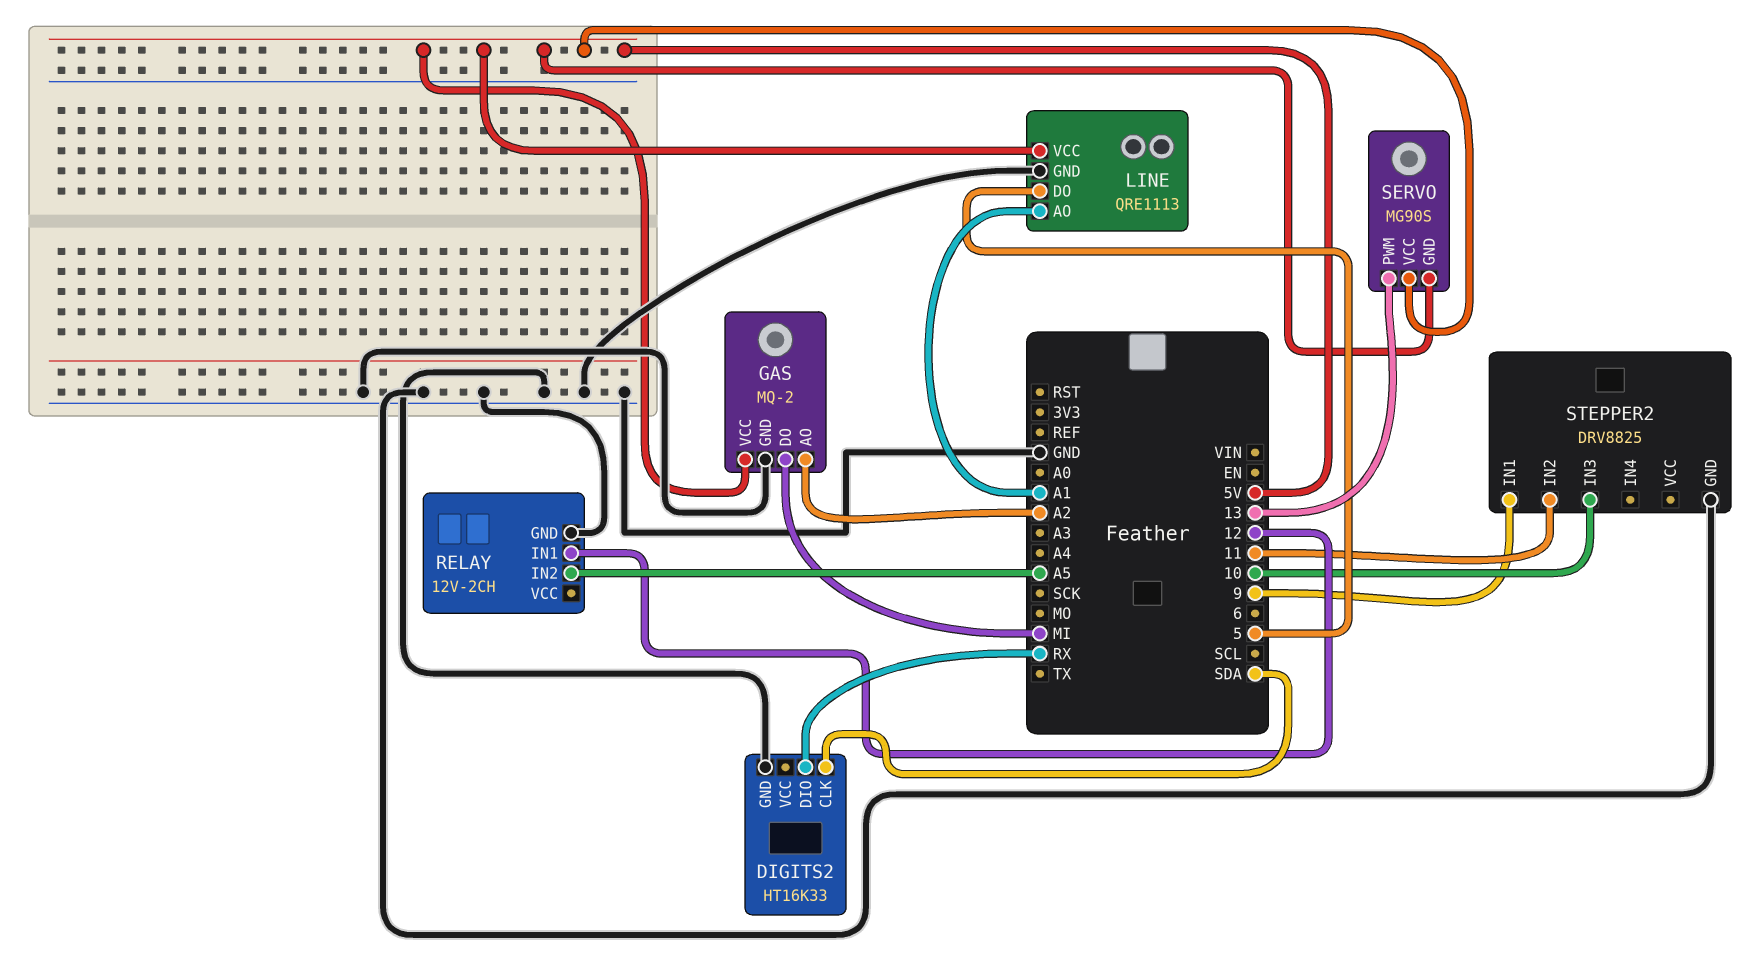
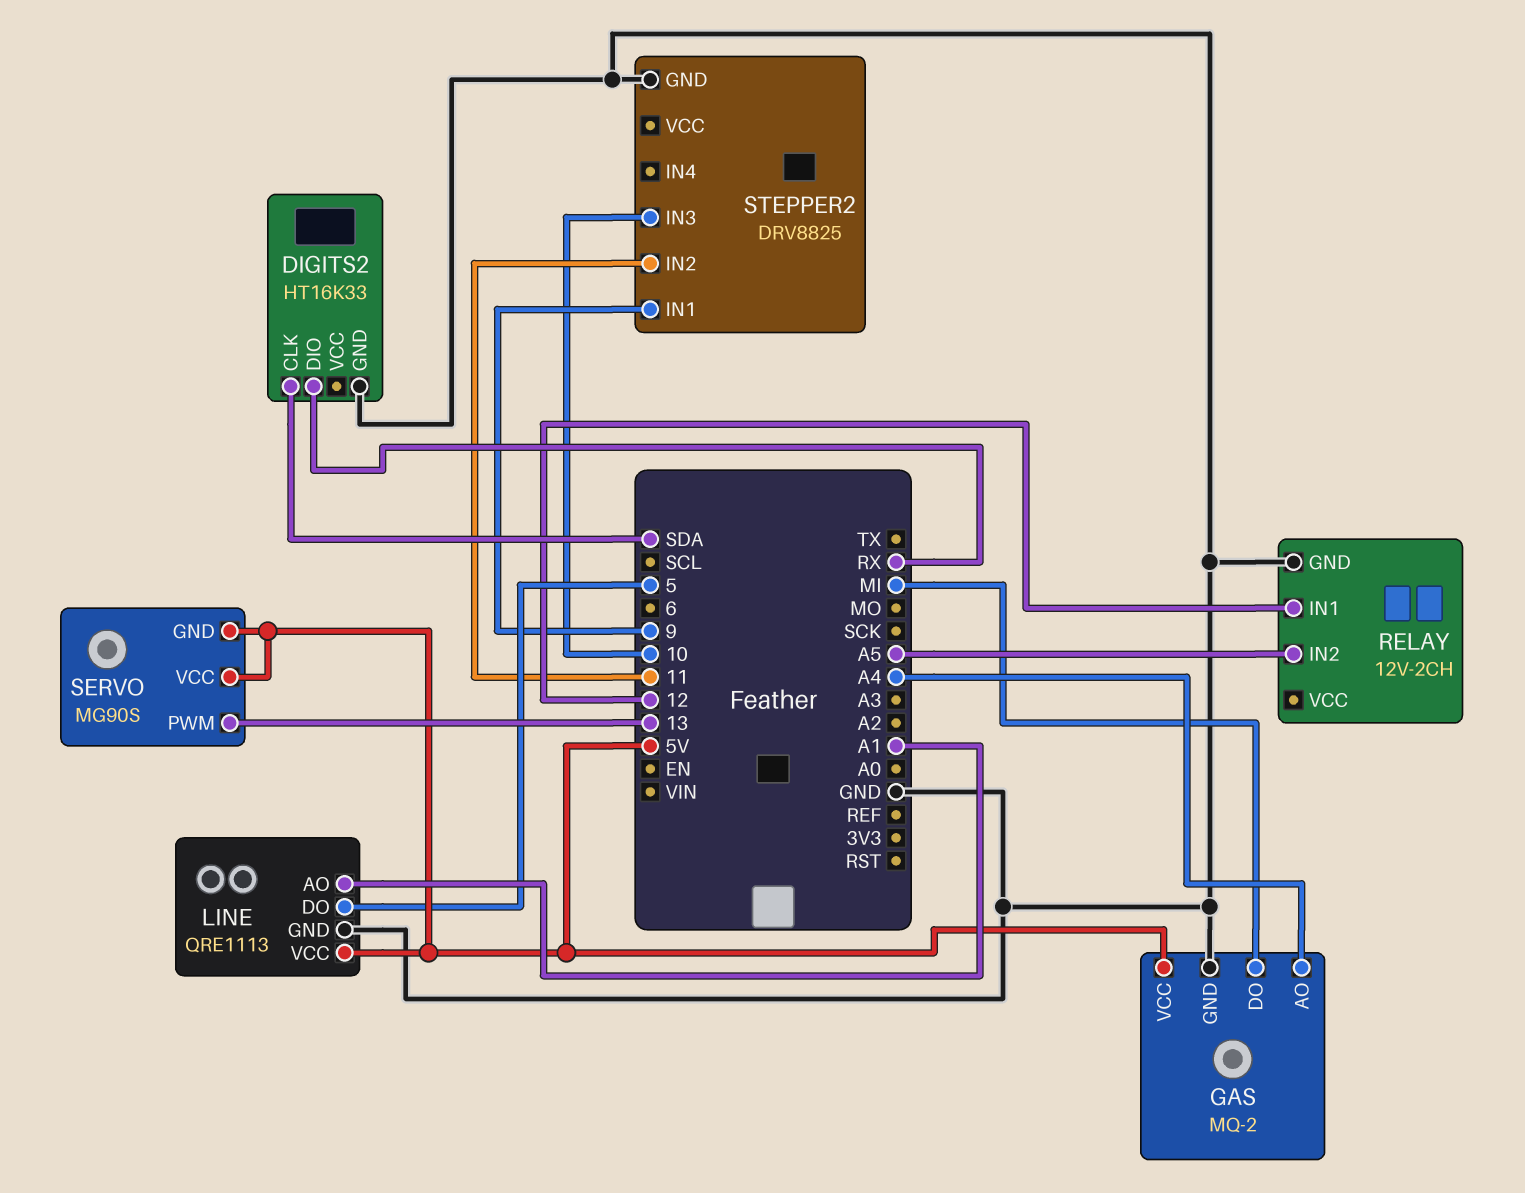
GAS pin AO: A2 -> A4

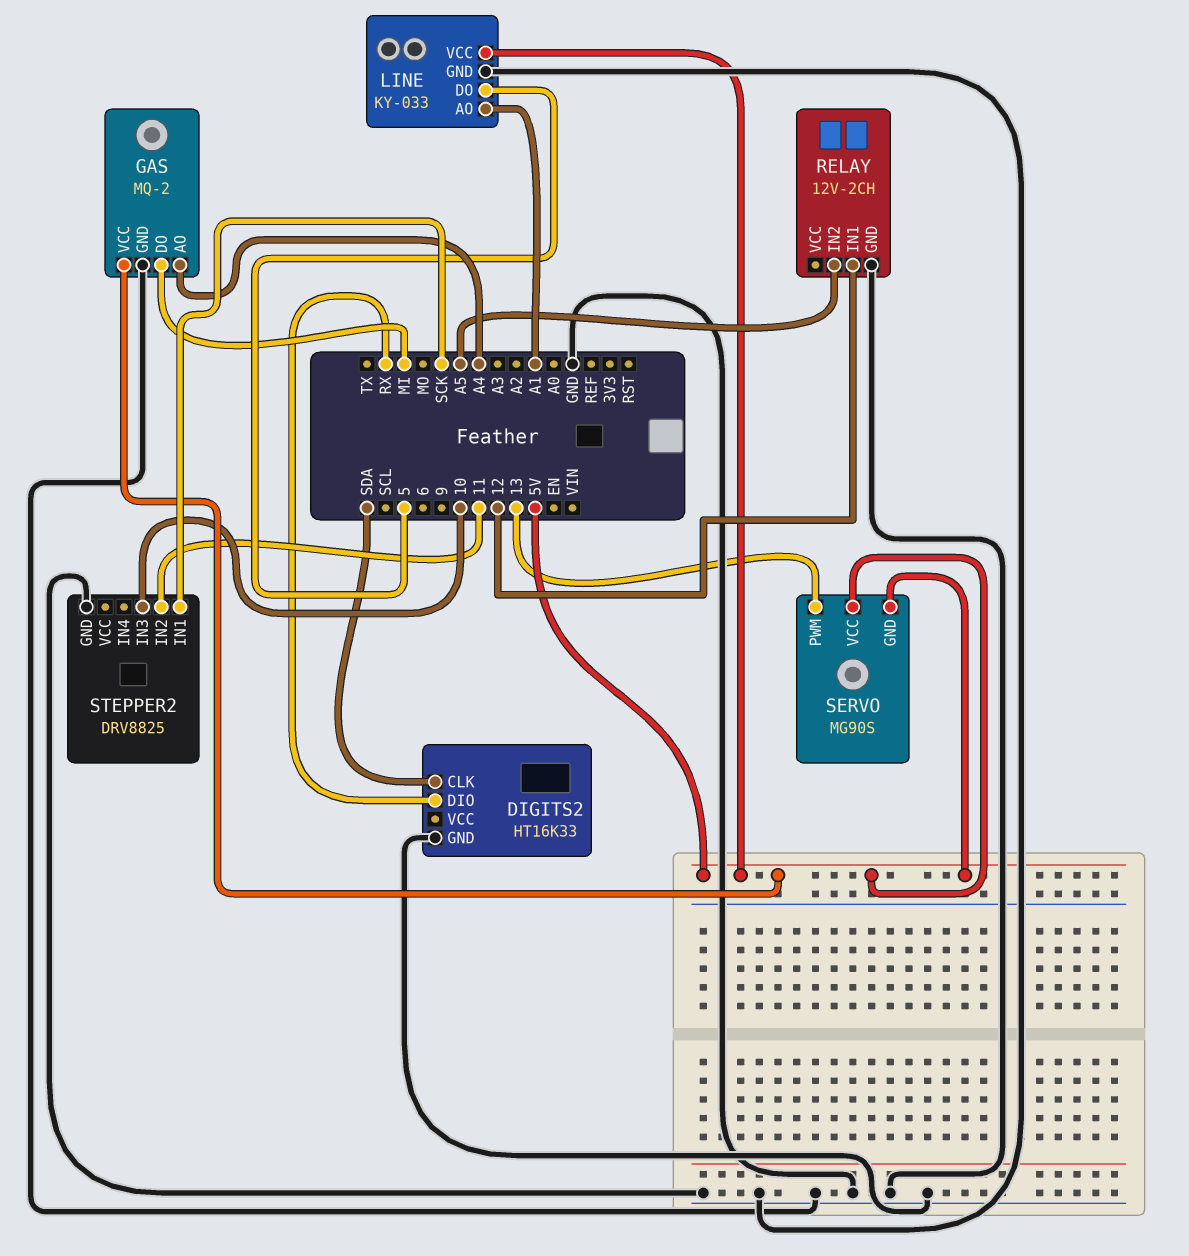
LINE: QRE1113 -> KY-033
STEPPER2 pin IN1: 9 -> SCK

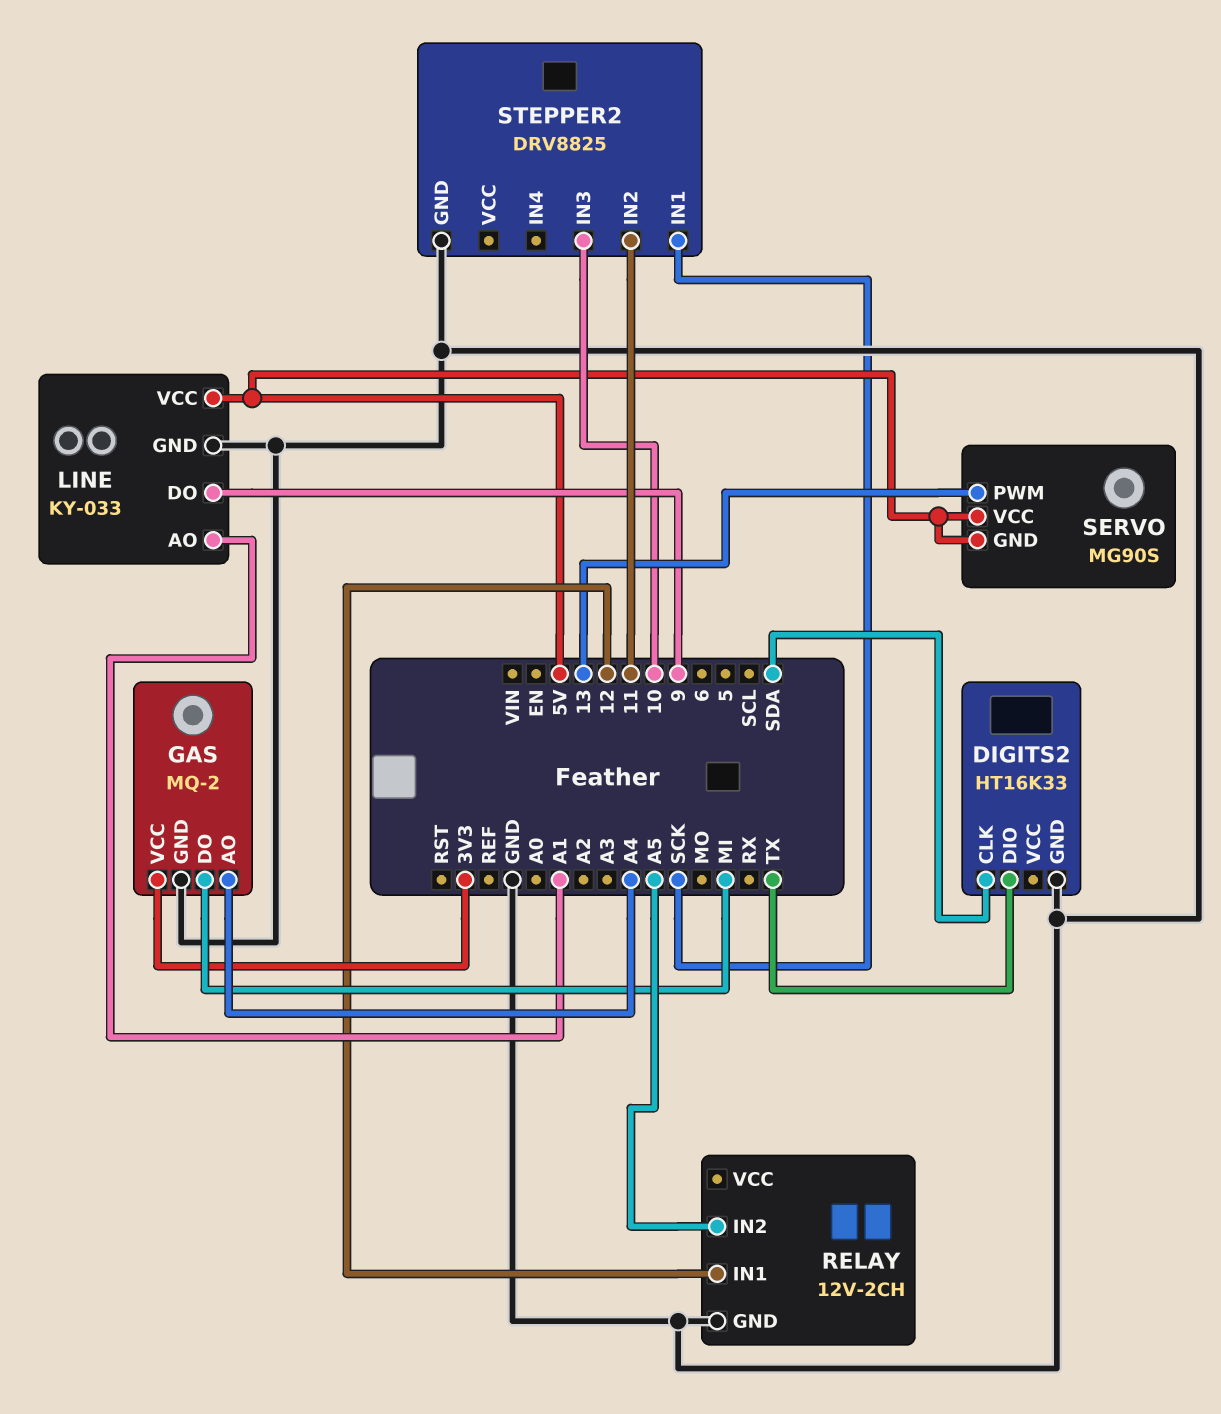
DIGITS2 pin DIO: RX -> TX
GAS pin VCC: 5V -> 3V3
LINE pin DO: 5 -> 9

